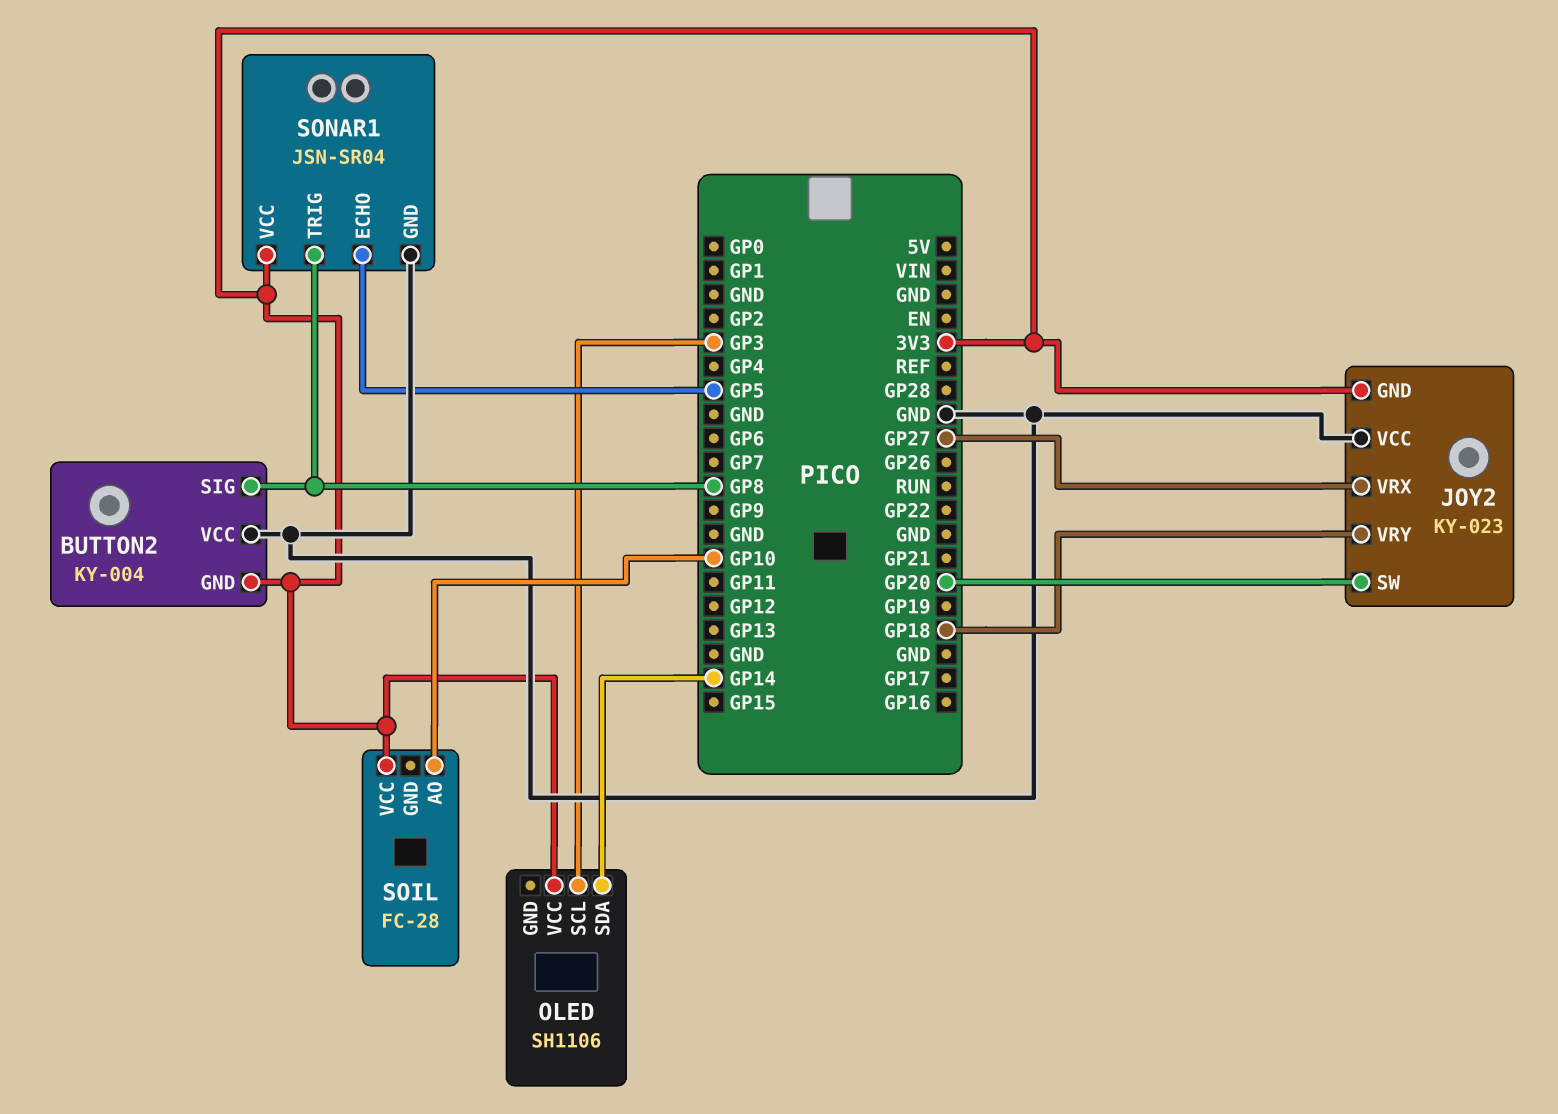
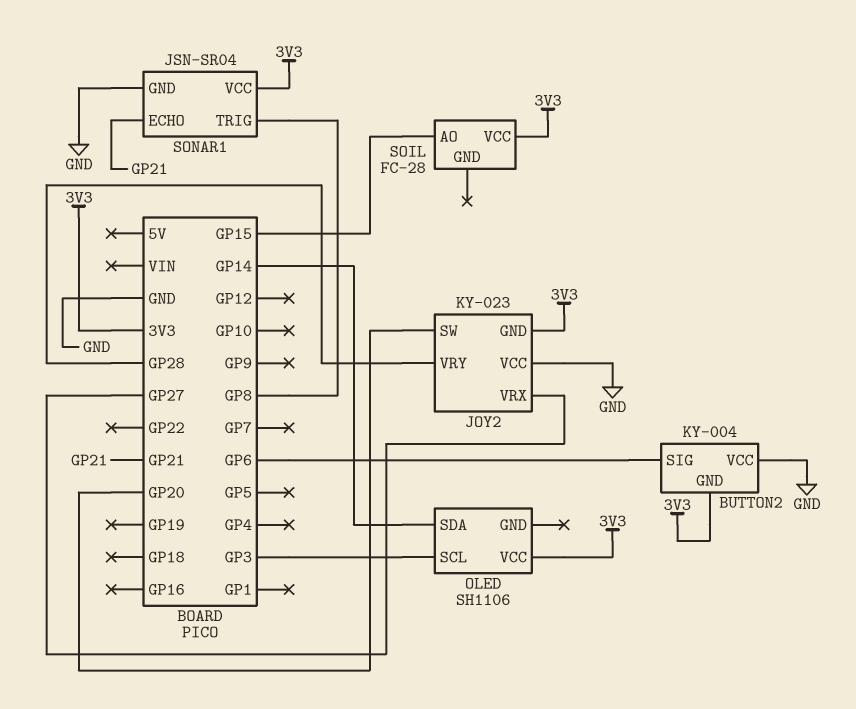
BUTTON2 pin SIG: GP8 -> GP6
JOY2 pin VRY: GP18 -> GP28
SOIL pin AO: GP10 -> GP15
SONAR1 pin ECHO: GP5 -> GP21

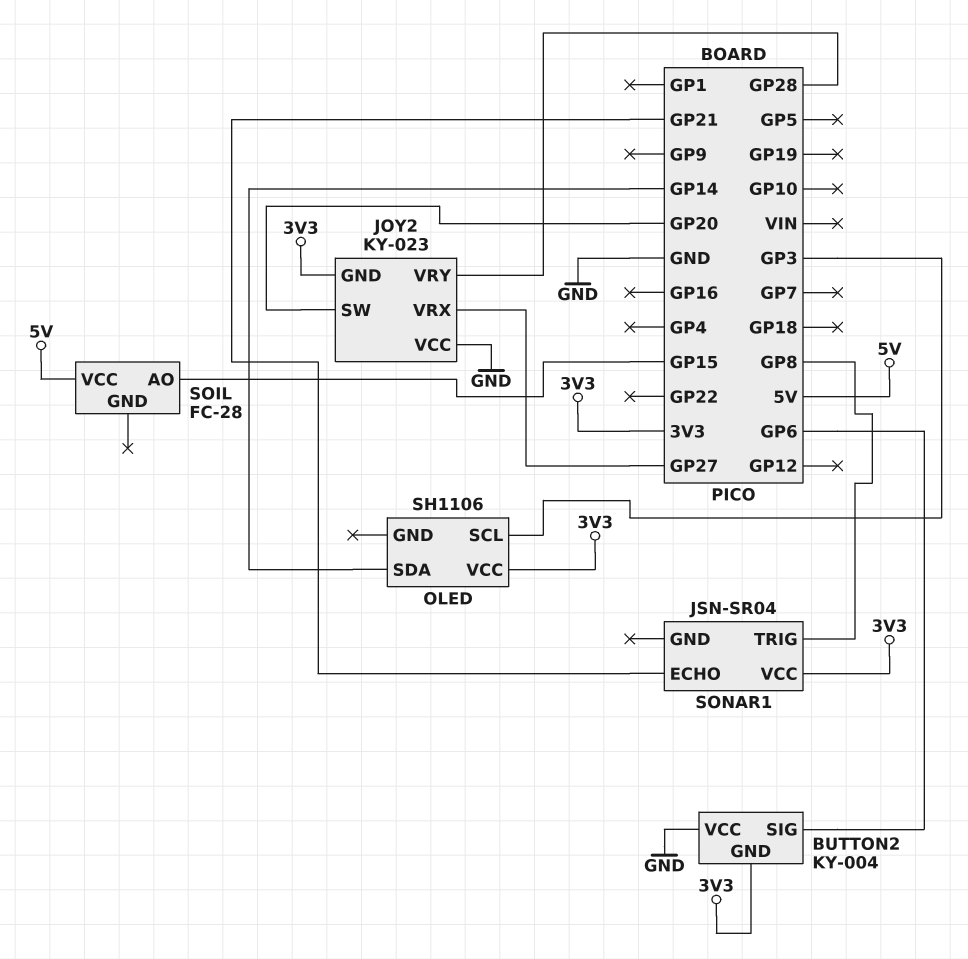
SOIL pin VCC: 3V3 -> 5V
SONAR1 pin GND: GND -> none

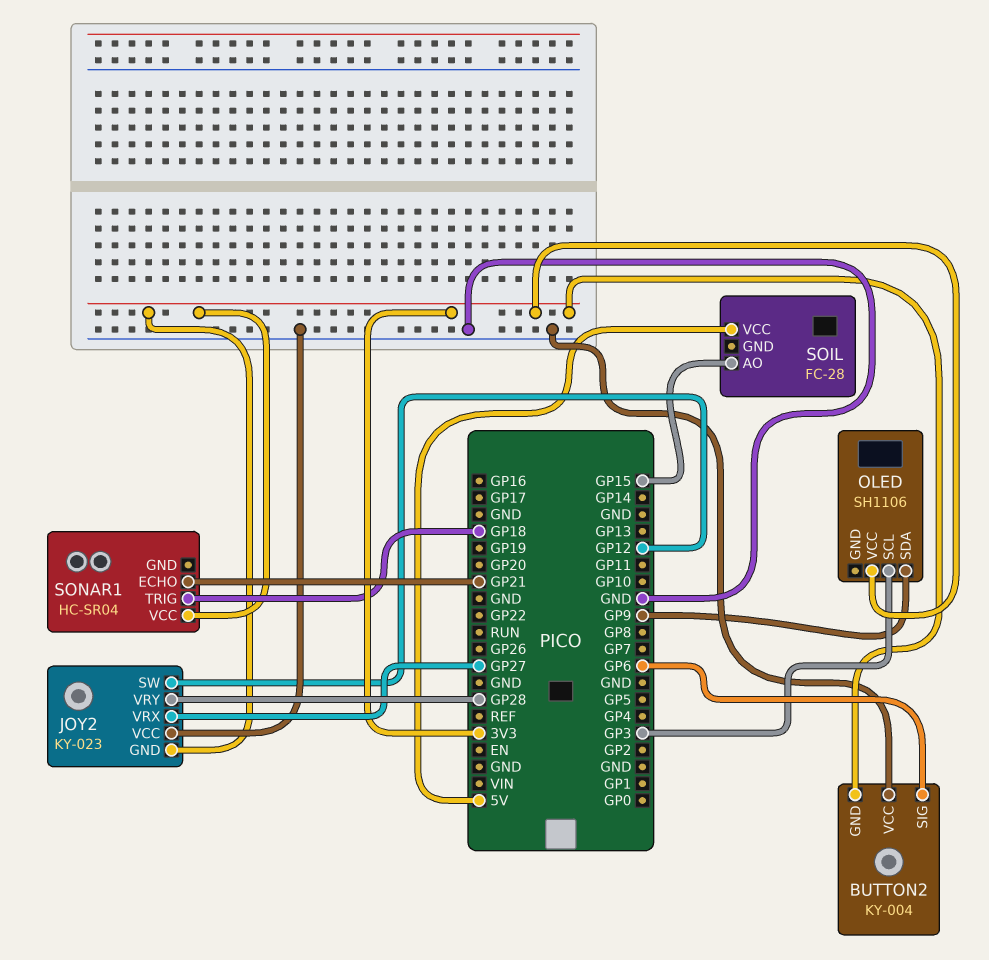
JOY2 pin SW: GP20 -> GP12
OLED pin SDA: GP14 -> GP9
SONAR1: JSN-SR04 -> HC-SR04
SONAR1 pin TRIG: GP8 -> GP18

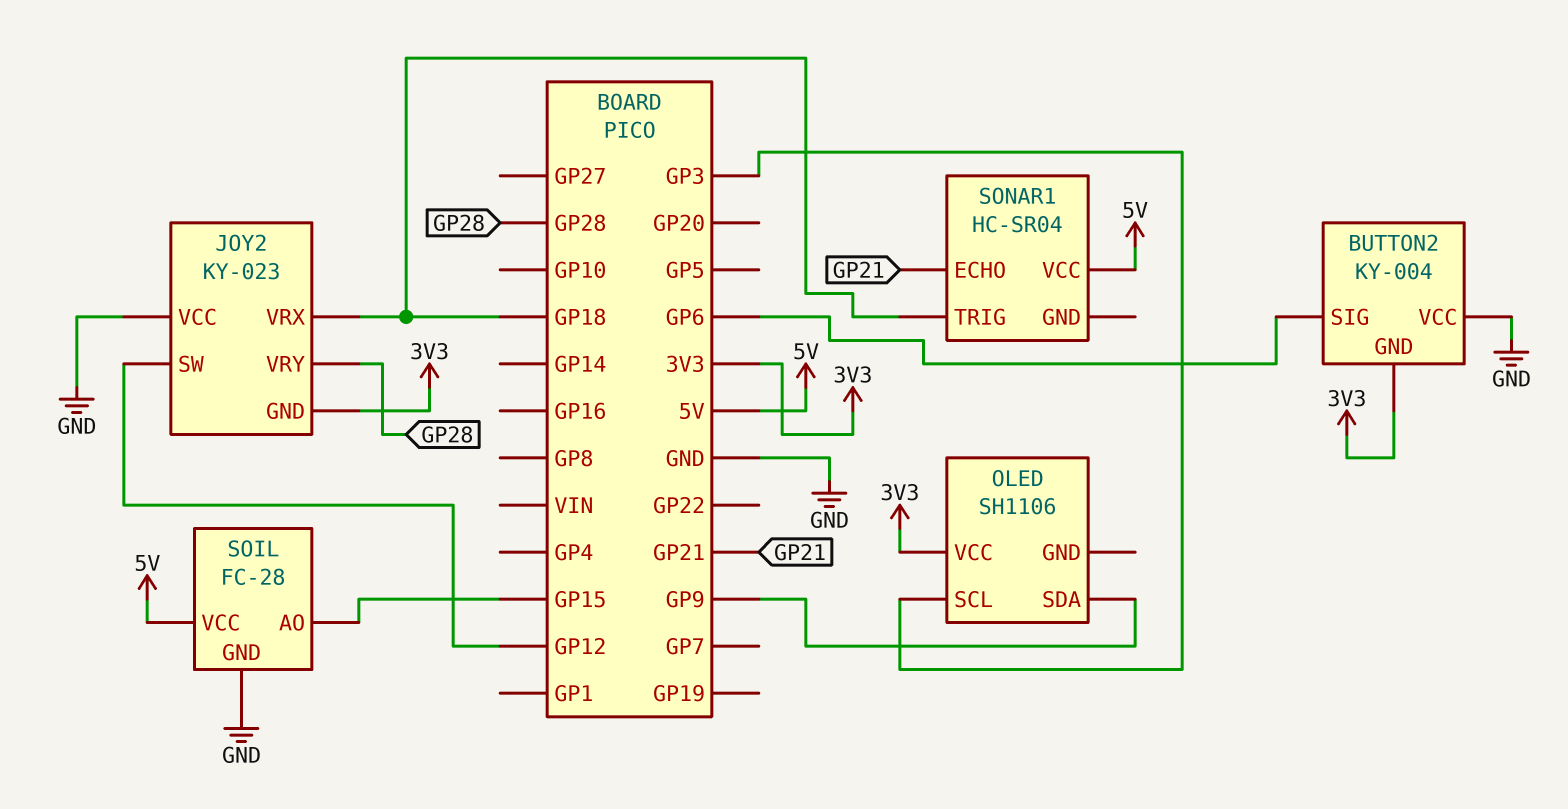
JOY2 pin VRX: GP27 -> GP18
SOIL pin GND: none -> GND
SONAR1 pin VCC: 3V3 -> 5V

